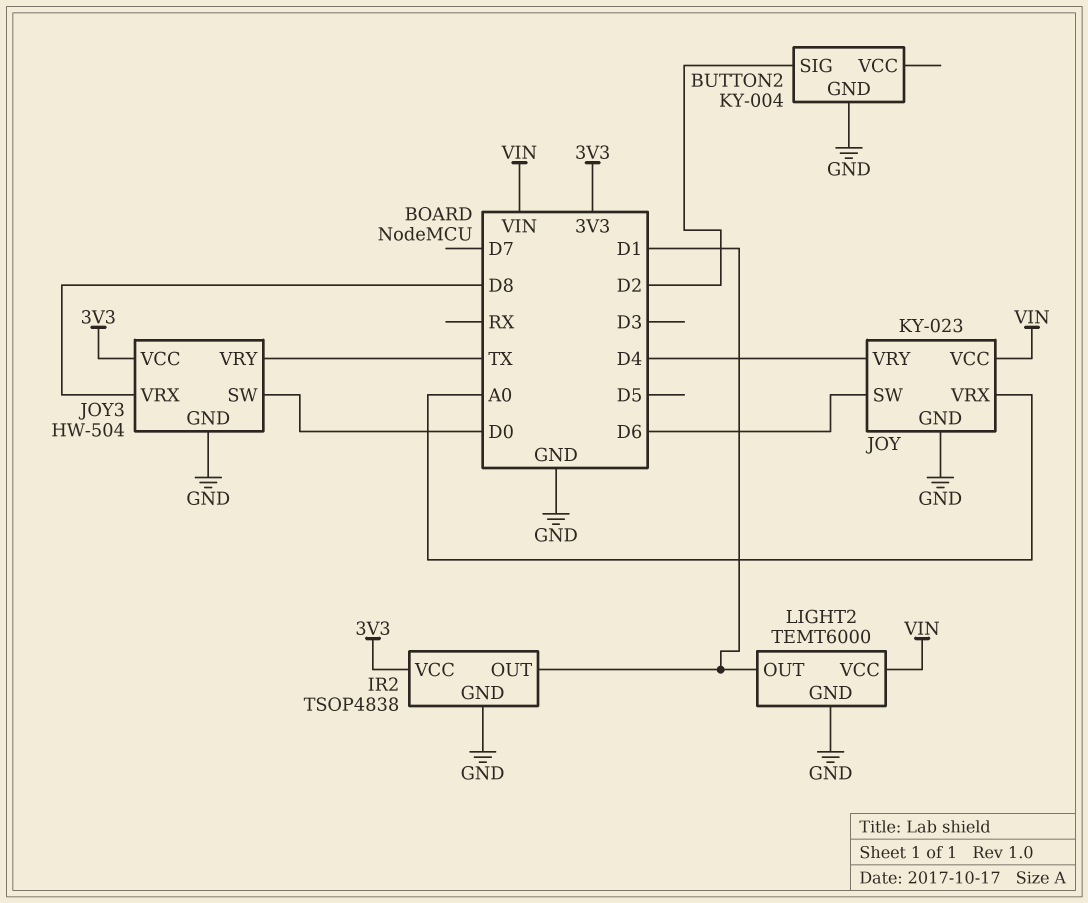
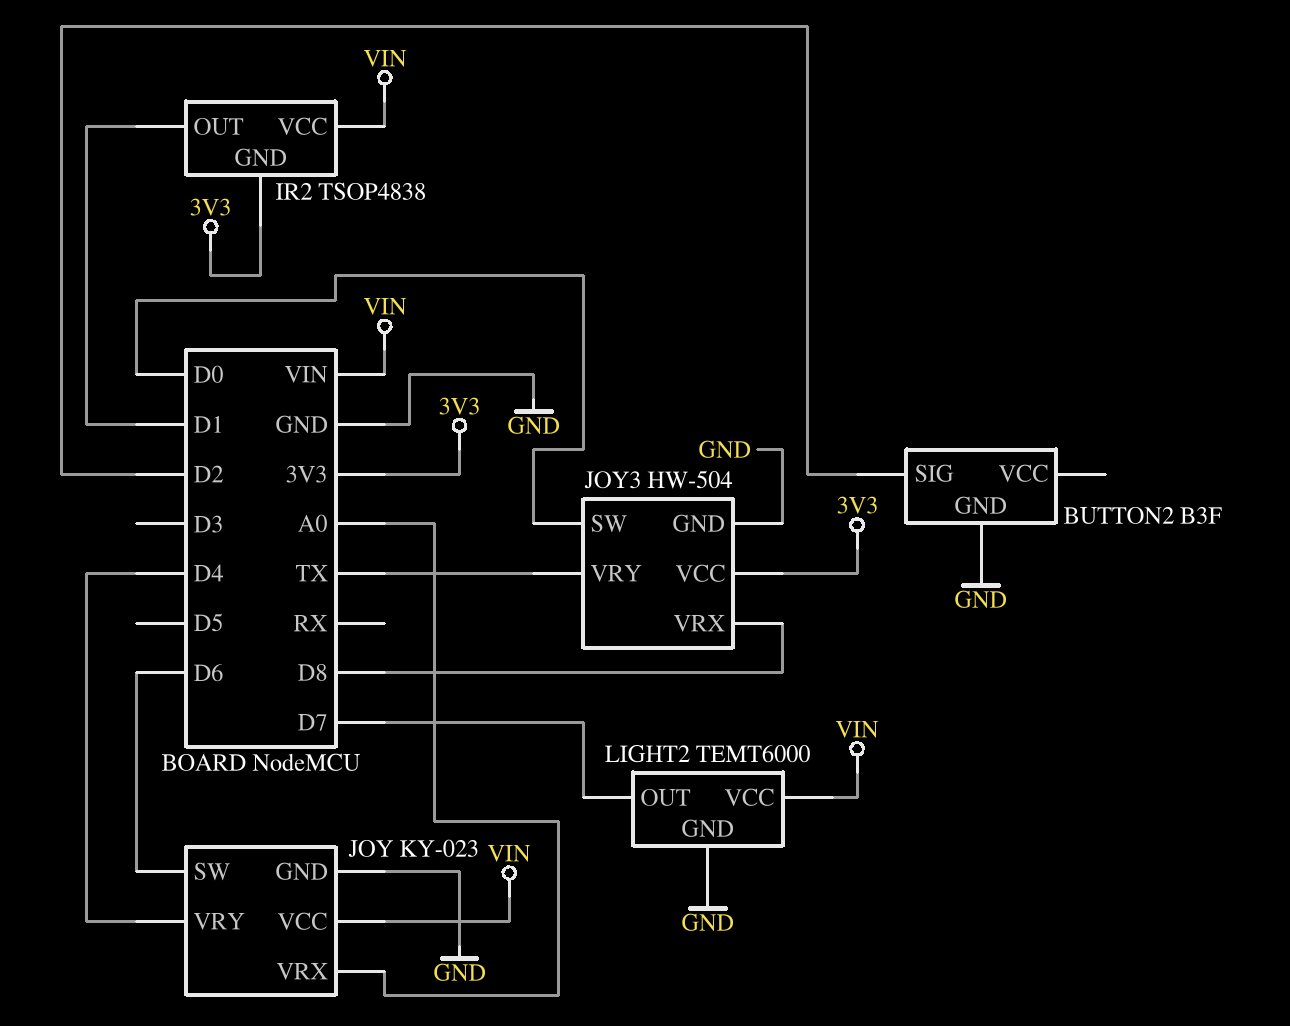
BUTTON2: KY-004 -> B3F
IR2 pin GND: GND -> 3V3
IR2 pin VCC: 3V3 -> VIN
LIGHT2 pin OUT: D1 -> D7

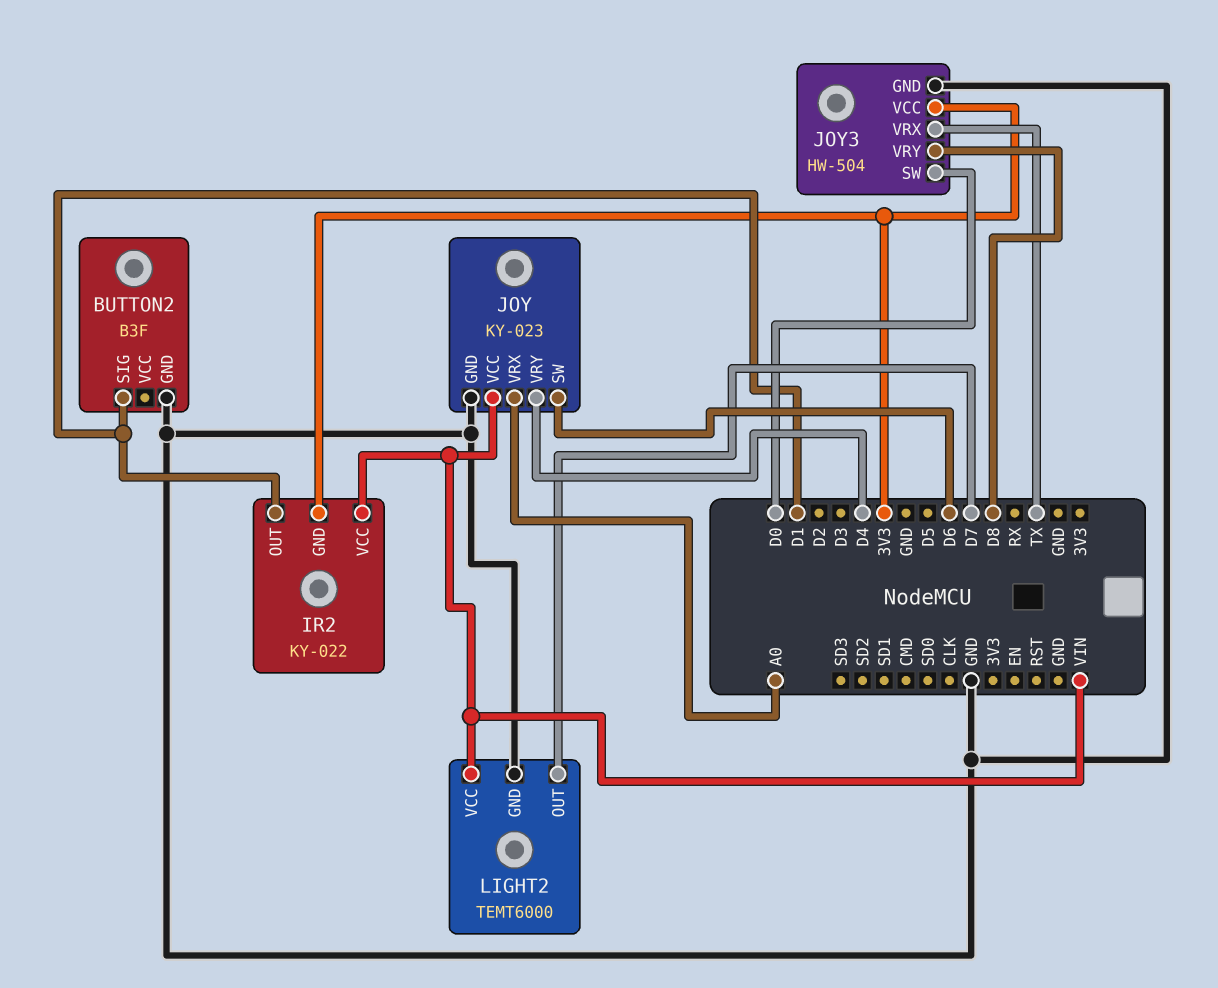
BUTTON2 pin SIG: D2 -> D1
IR2: TSOP4838 -> KY-022
JOY3 pin VRX: D8 -> TX
JOY3 pin VRY: TX -> D8

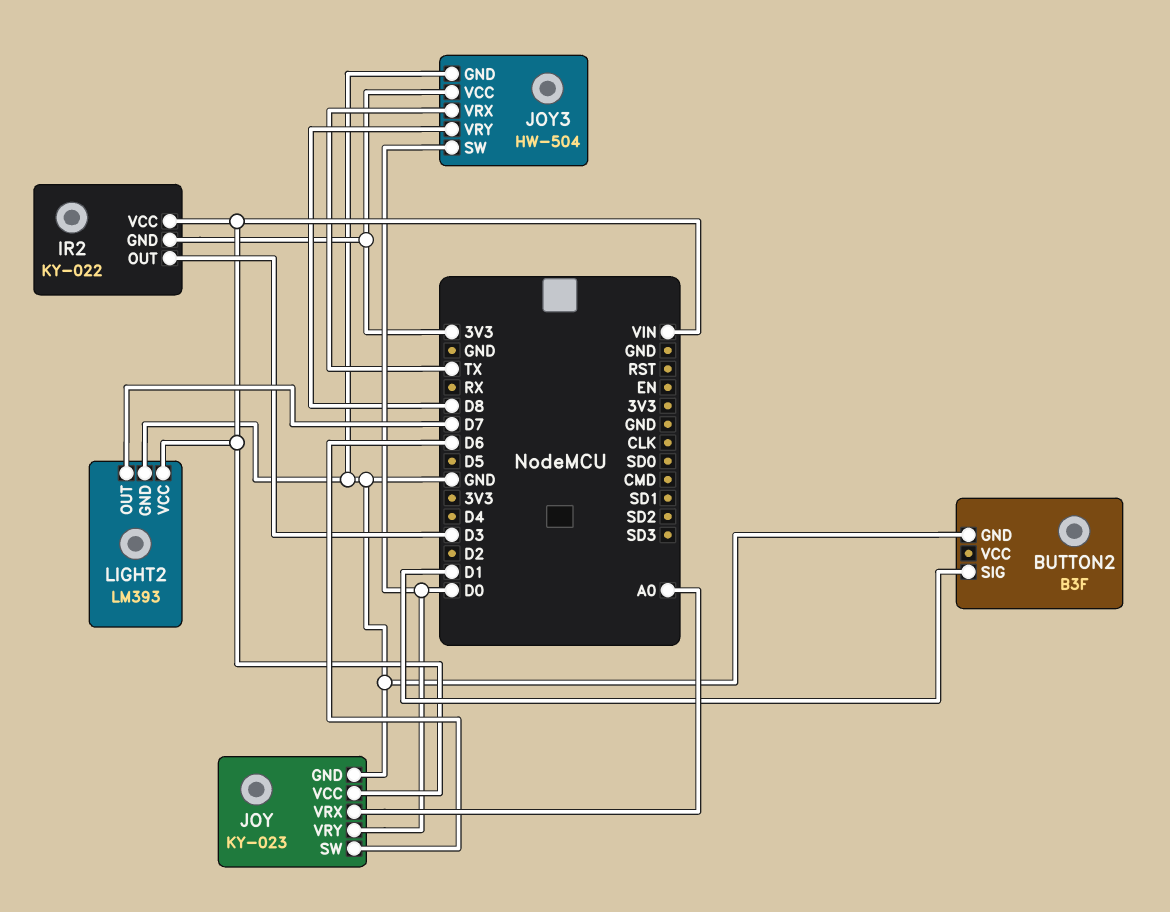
IR2 pin OUT: D1 -> D3
JOY pin VRY: D4 -> D0
LIGHT2: TEMT6000 -> LM393

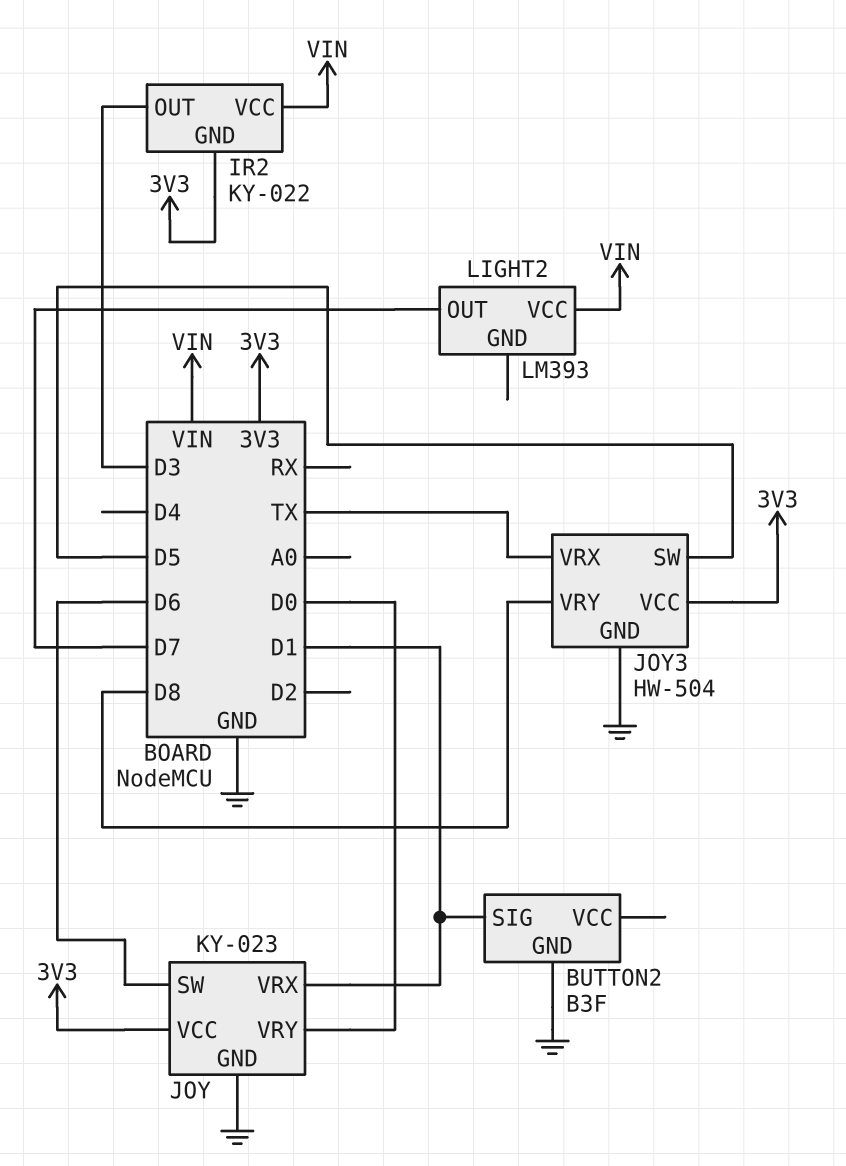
JOY pin VCC: VIN -> 3V3
JOY pin VRX: A0 -> D1
JOY3 pin SW: D0 -> D5
LIGHT2 pin GND: GND -> none

